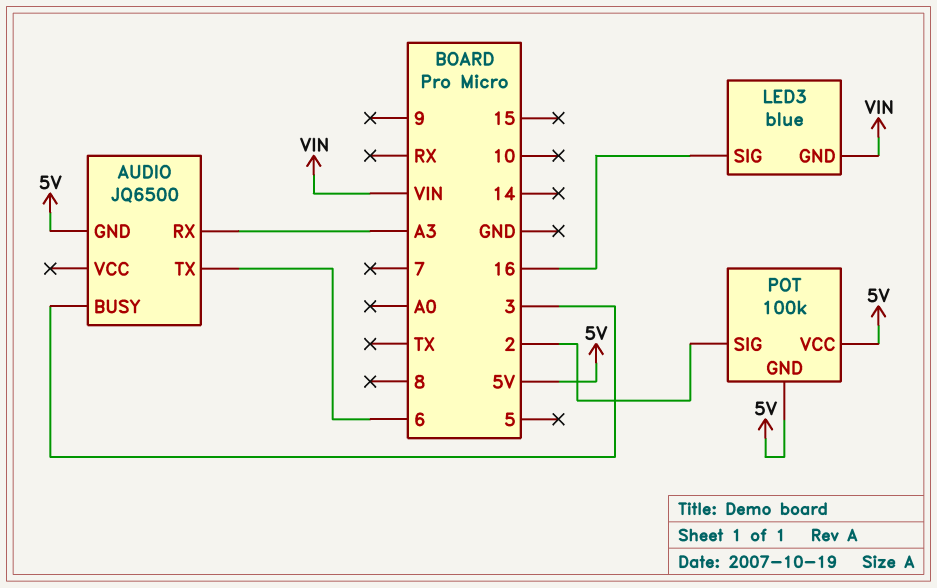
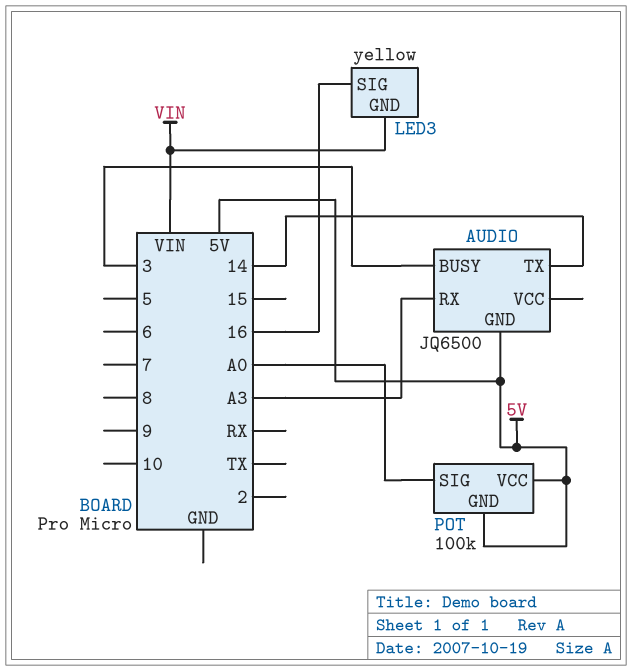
AUDIO pin TX: 6 -> 14
LED3: blue -> yellow
POT pin SIG: 2 -> A0

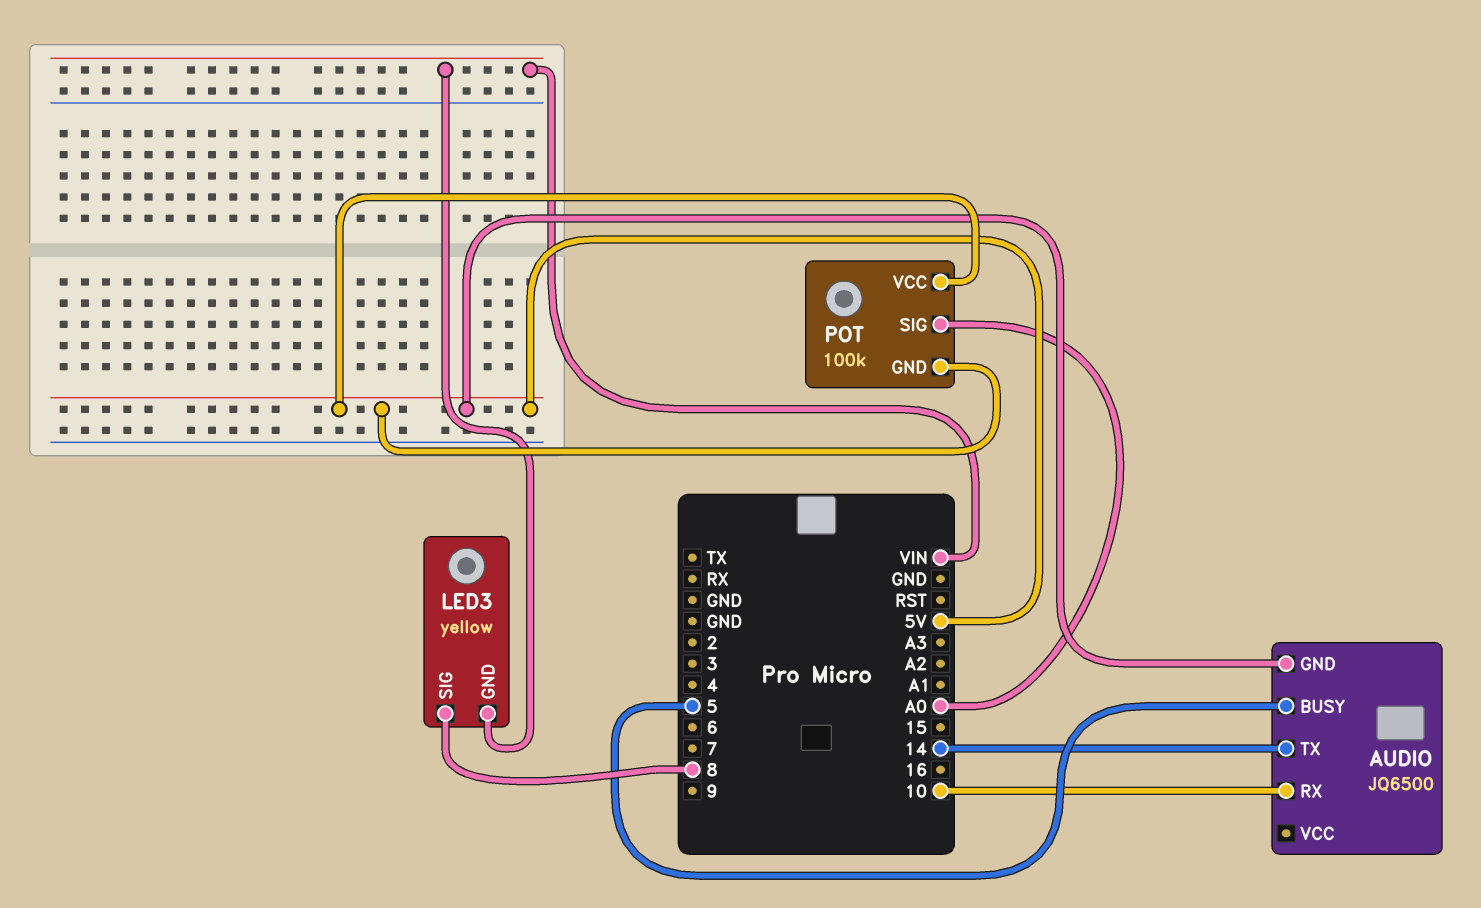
AUDIO pin BUSY: 3 -> 5
AUDIO pin RX: A3 -> 10
LED3 pin SIG: 16 -> 8

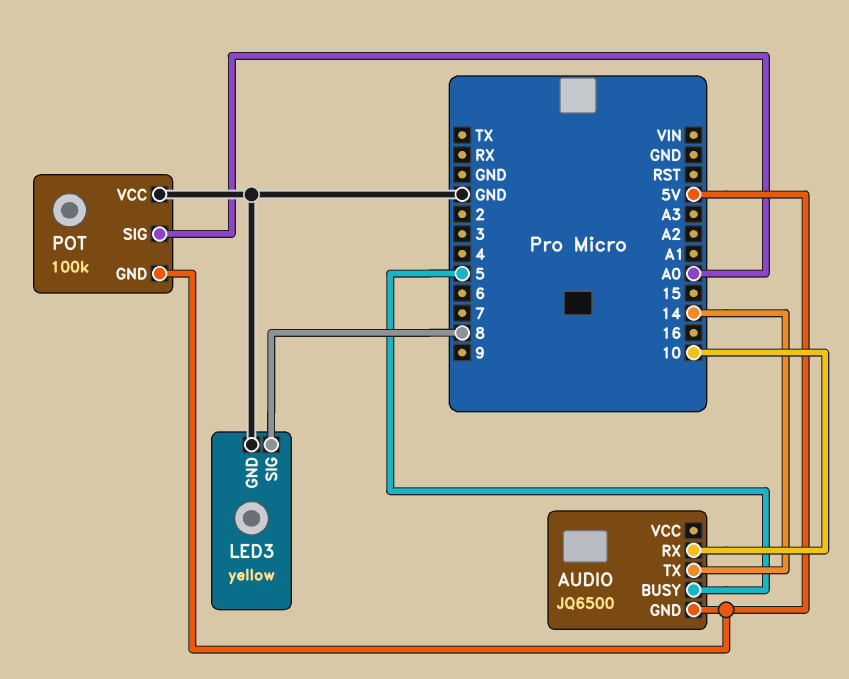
LED3 pin GND: VIN -> GND
POT pin VCC: 5V -> GND

